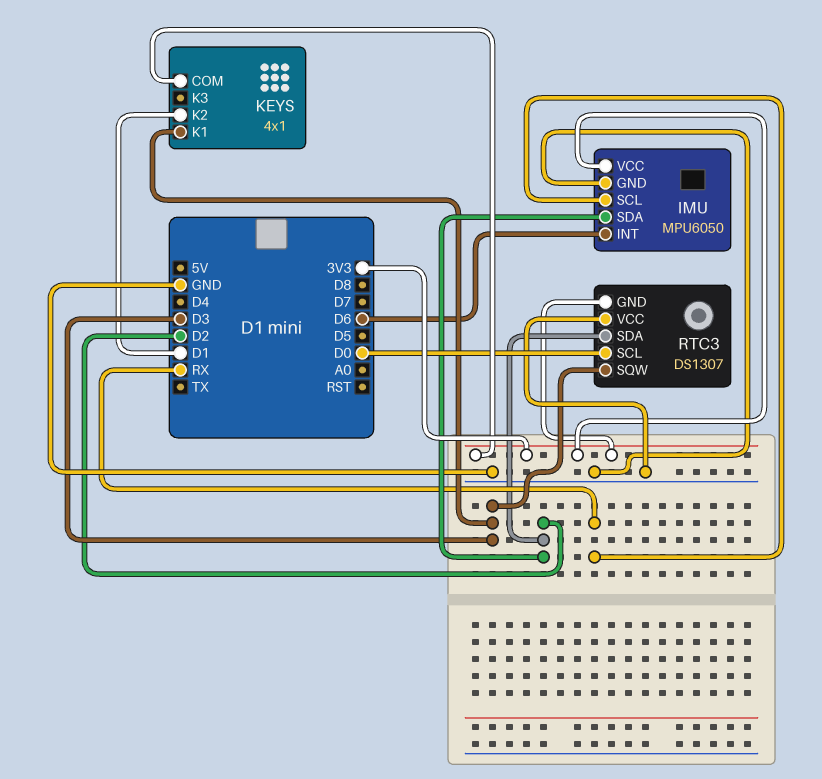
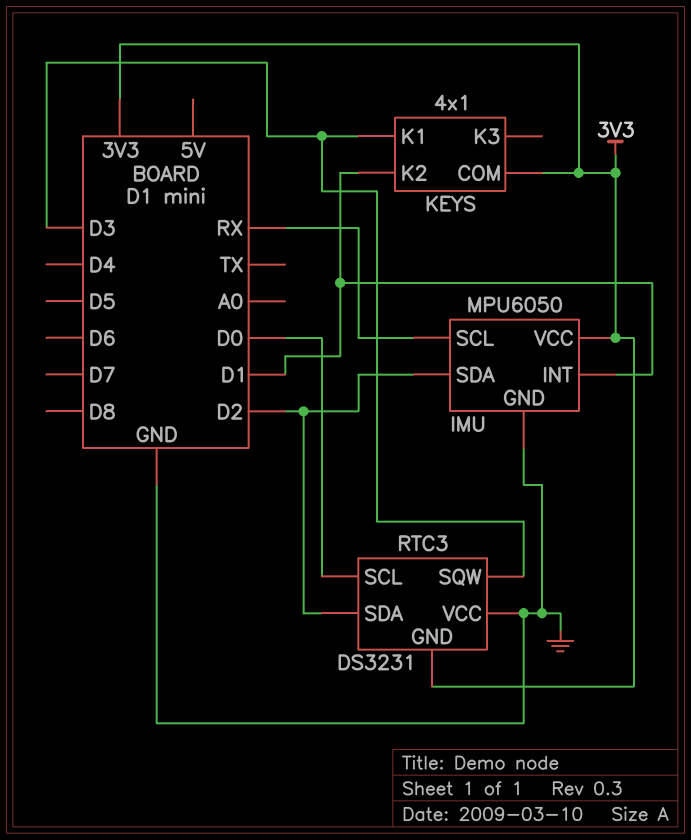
IMU pin INT: D6 -> D1
RTC3: DS1307 -> DS3231

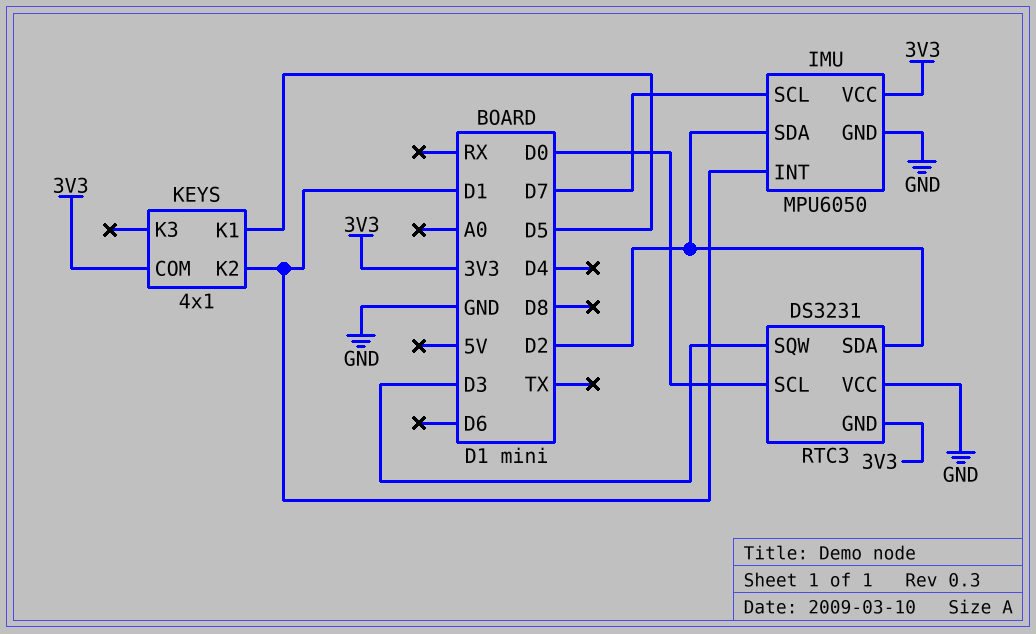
IMU pin SCL: RX -> D7
KEYS pin K1: D3 -> D5

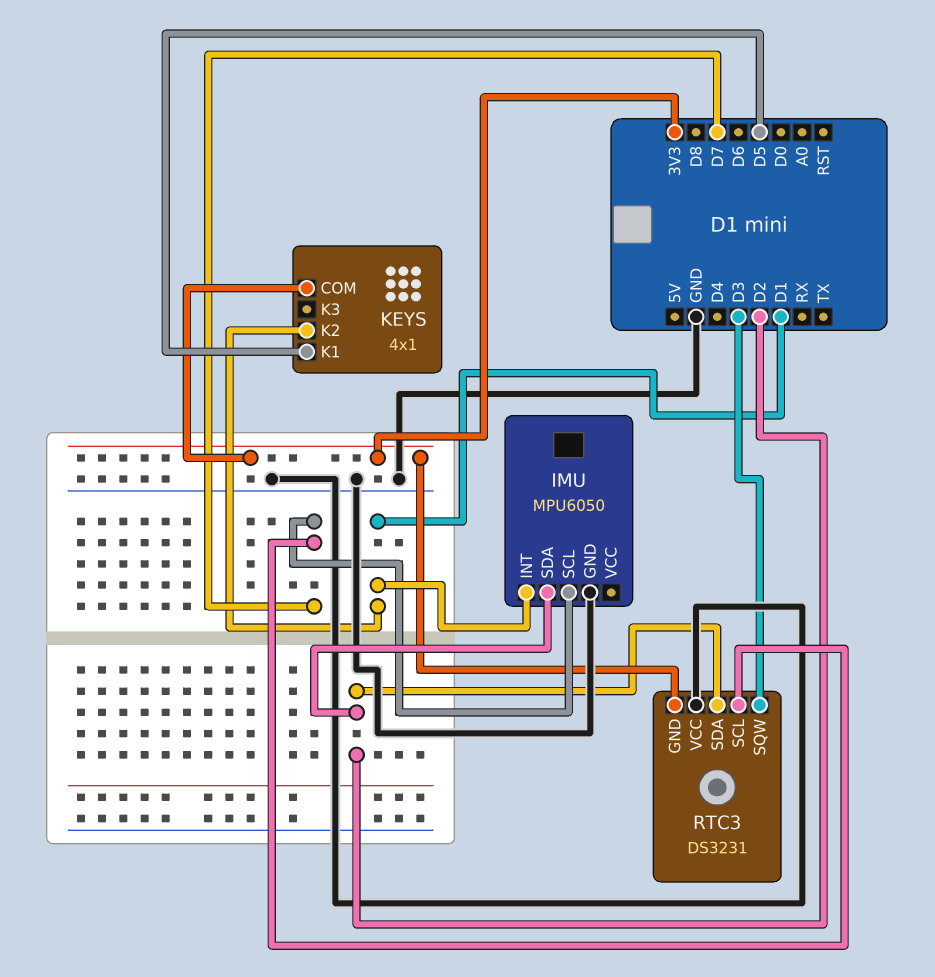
IMU pin VCC: 3V3 -> none
RTC3 pin SCL: D0 -> D7

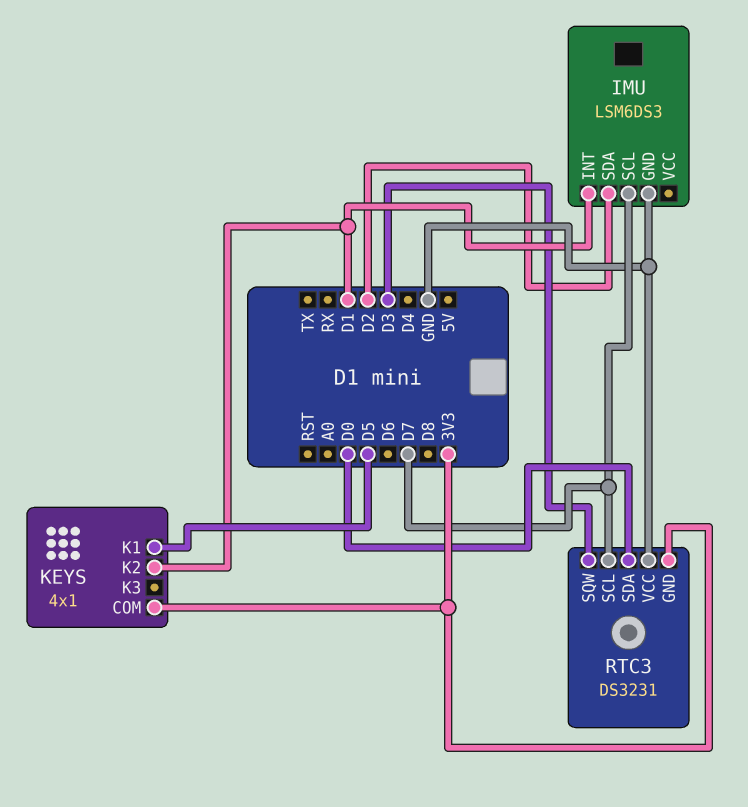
IMU: MPU6050 -> LSM6DS3
RTC3 pin SDA: D2 -> D0

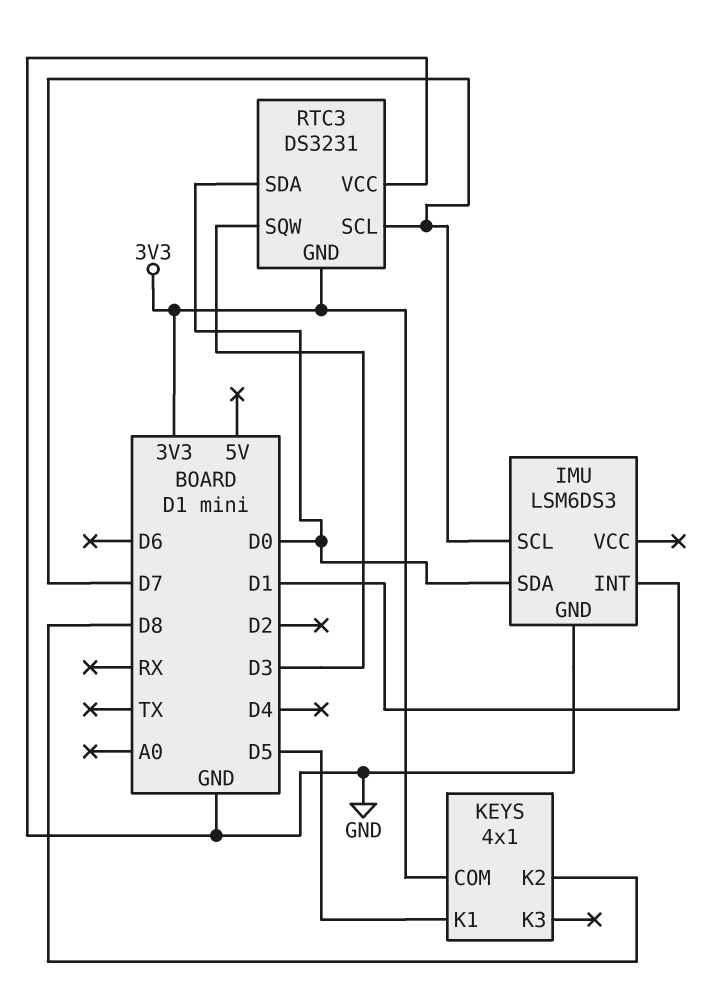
IMU pin SDA: D2 -> D0
KEYS pin K2: D1 -> D8

